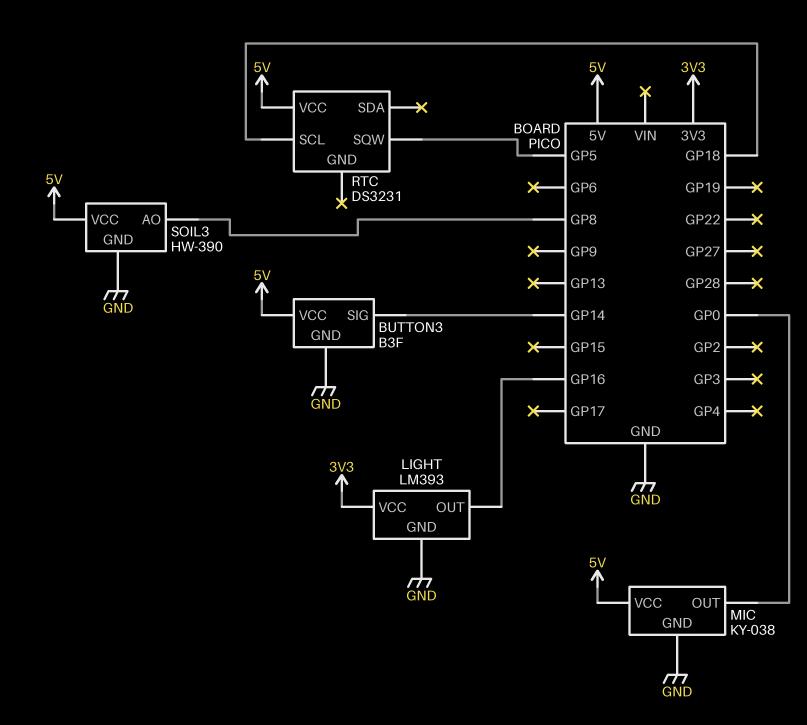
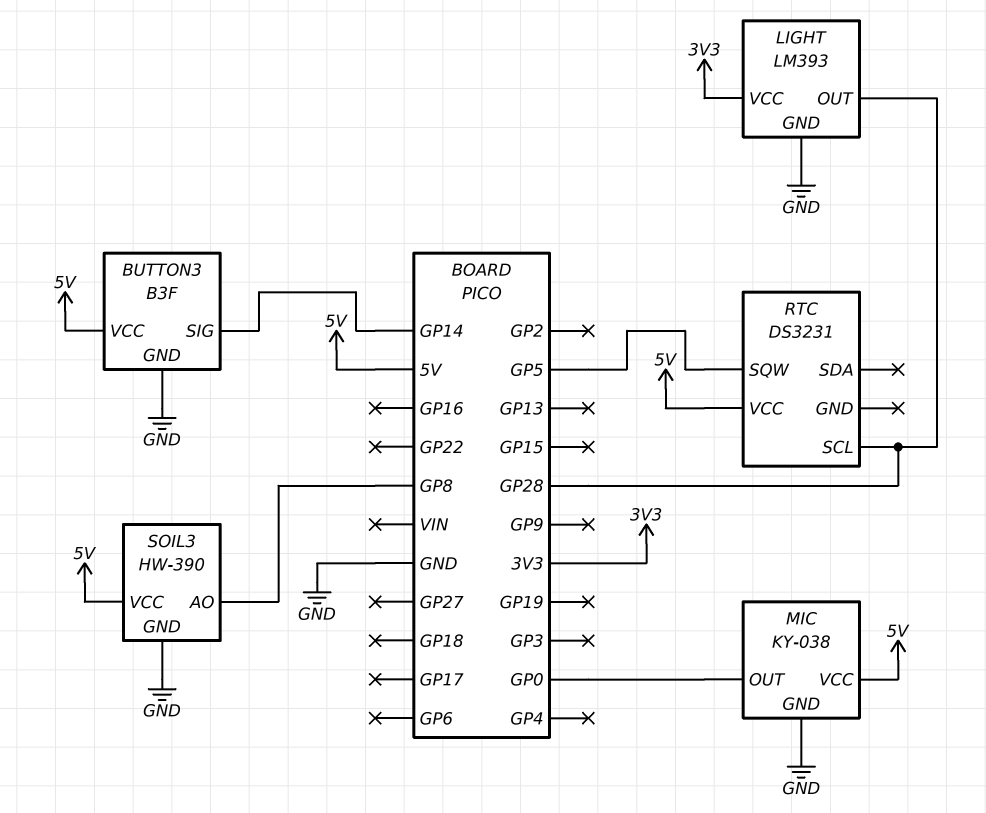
LIGHT pin OUT: GP16 -> GP28
RTC pin SCL: GP18 -> GP28

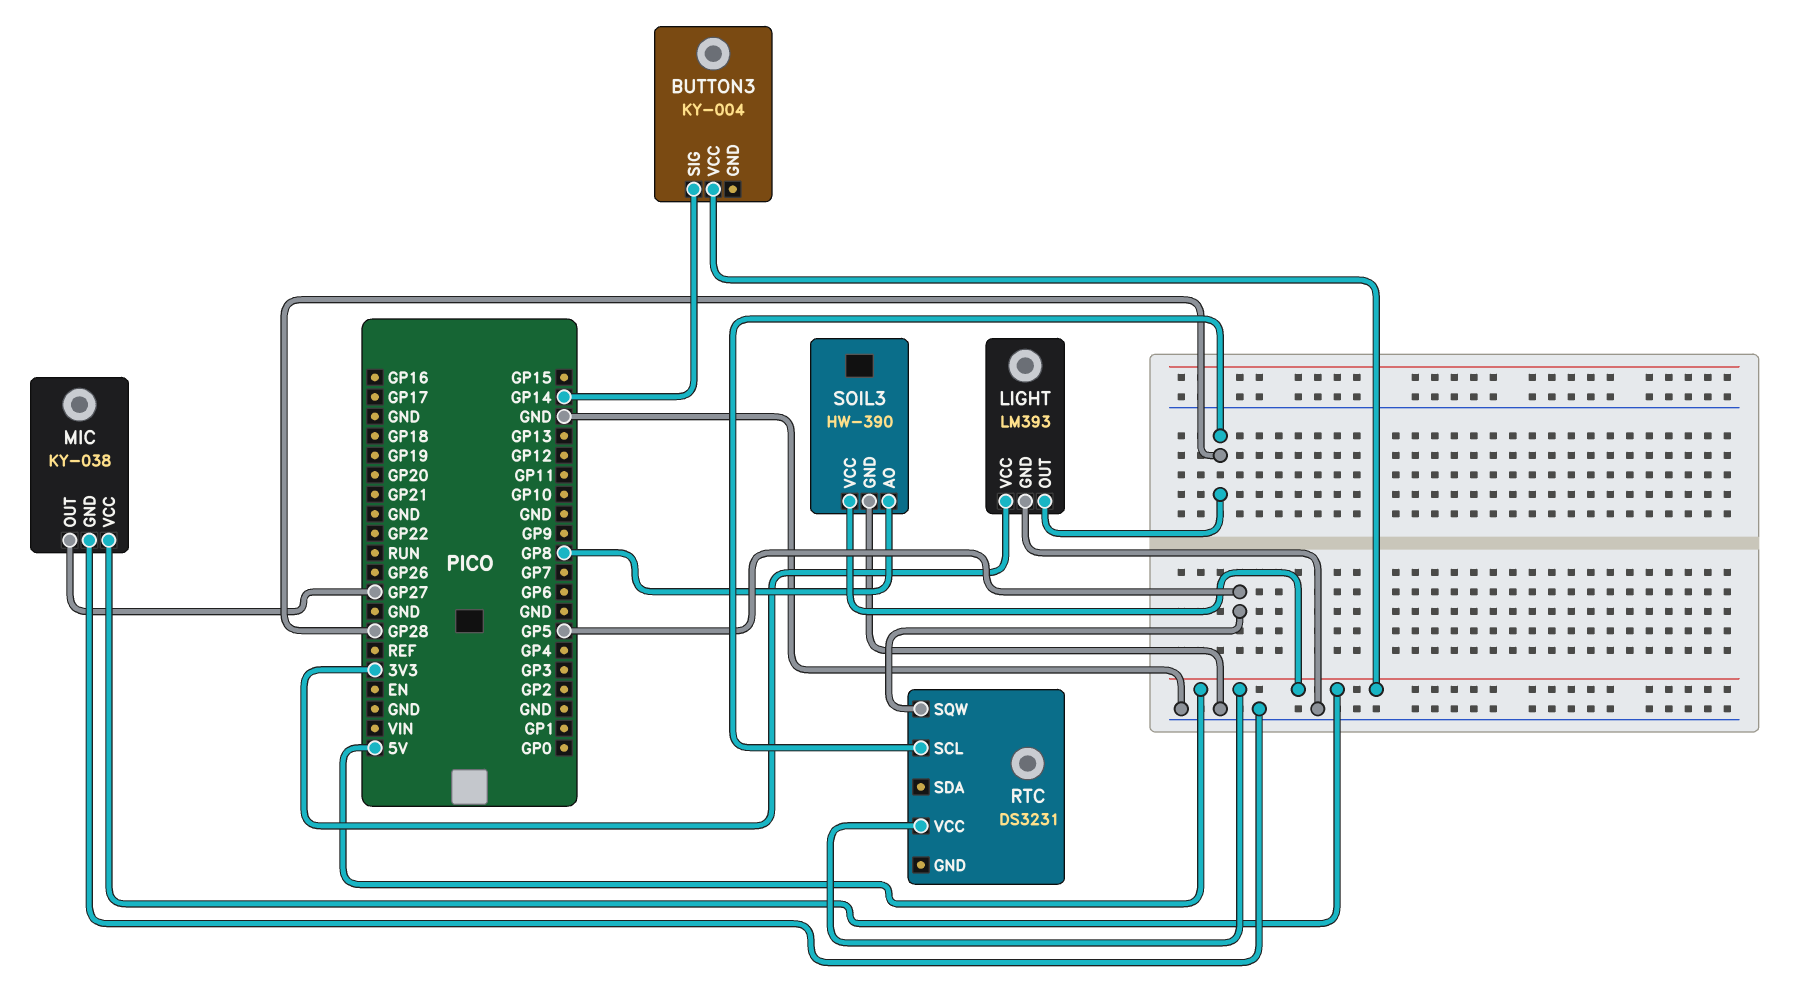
BUTTON3: B3F -> KY-004
BUTTON3 pin GND: GND -> none
MIC pin OUT: GP0 -> GP27

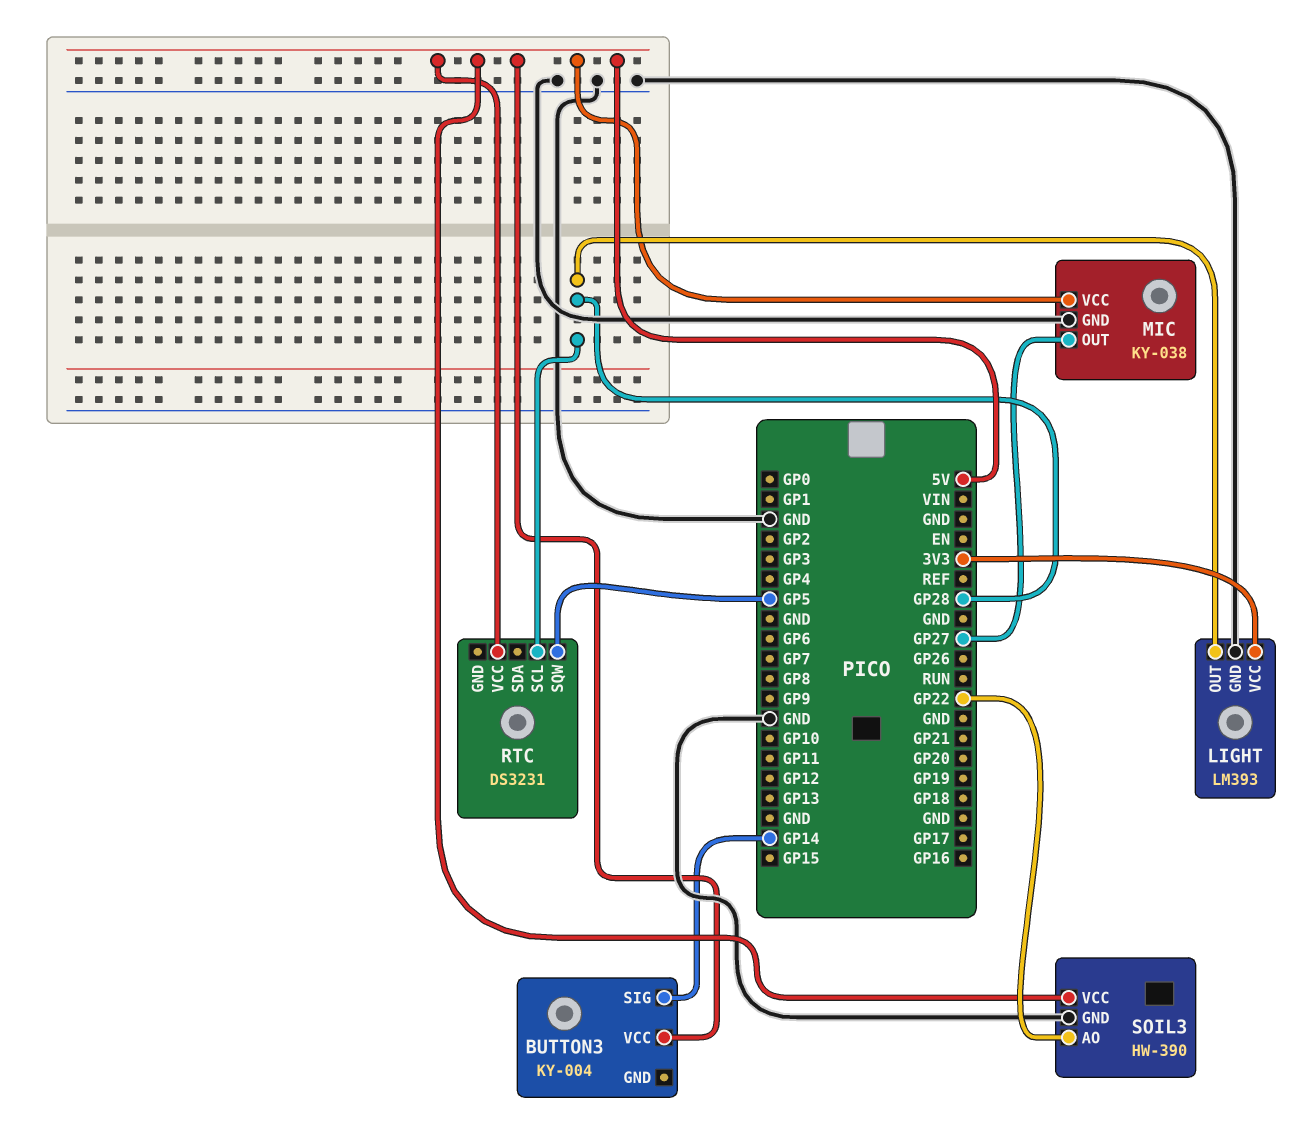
SOIL3 pin AO: GP8 -> GP22

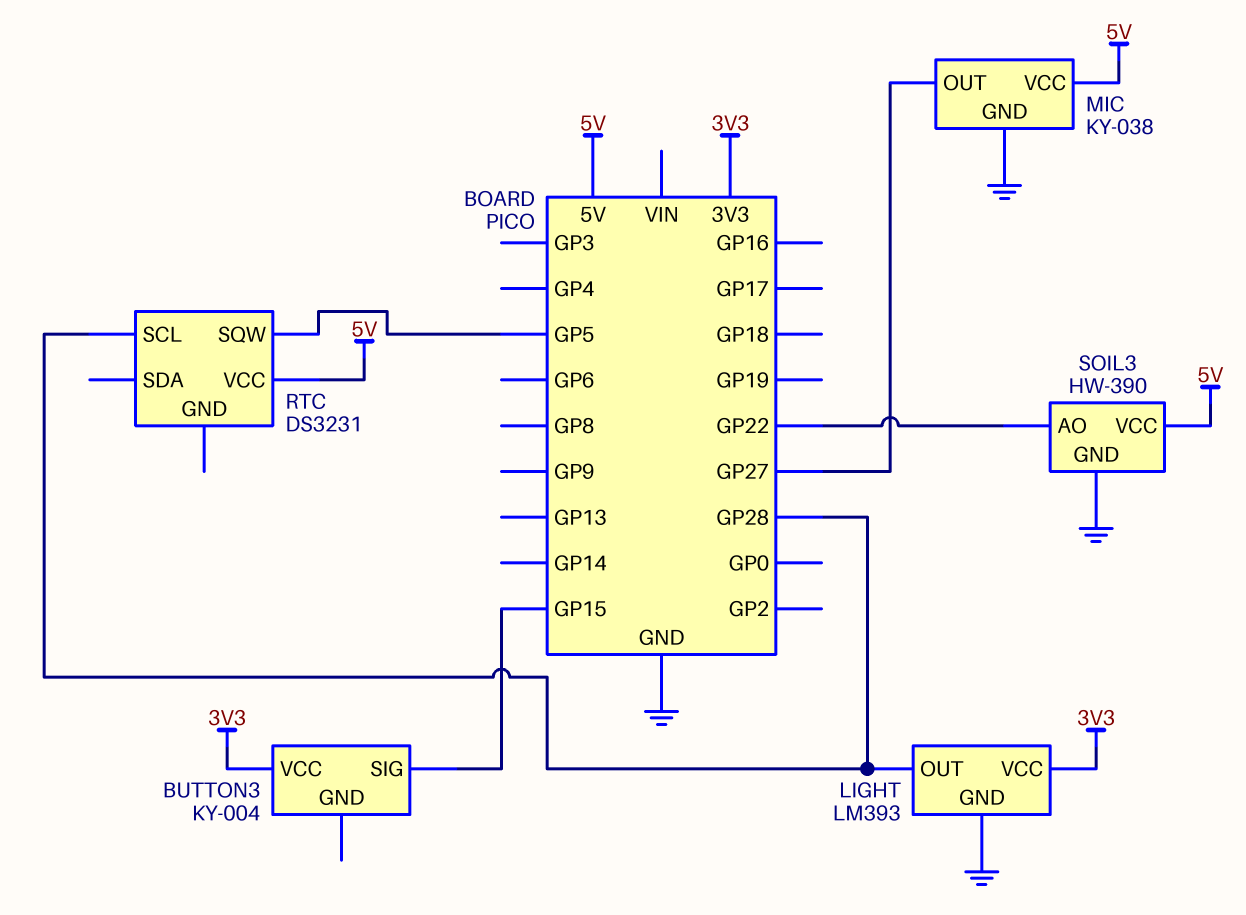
BUTTON3 pin SIG: GP14 -> GP15
BUTTON3 pin VCC: 5V -> 3V3

